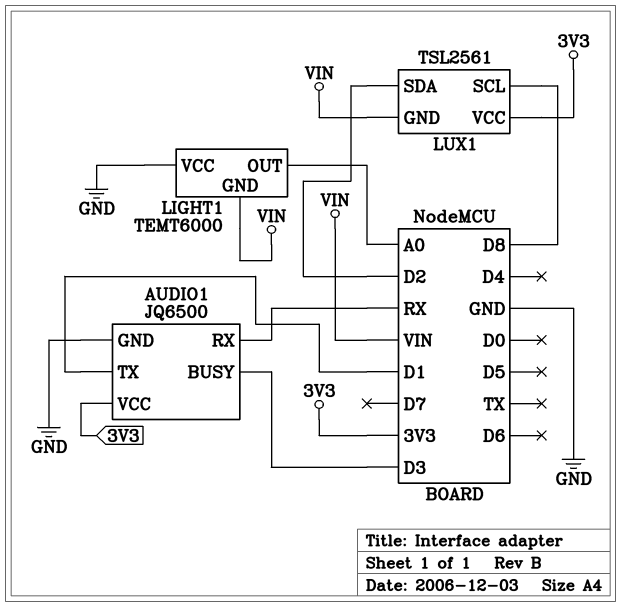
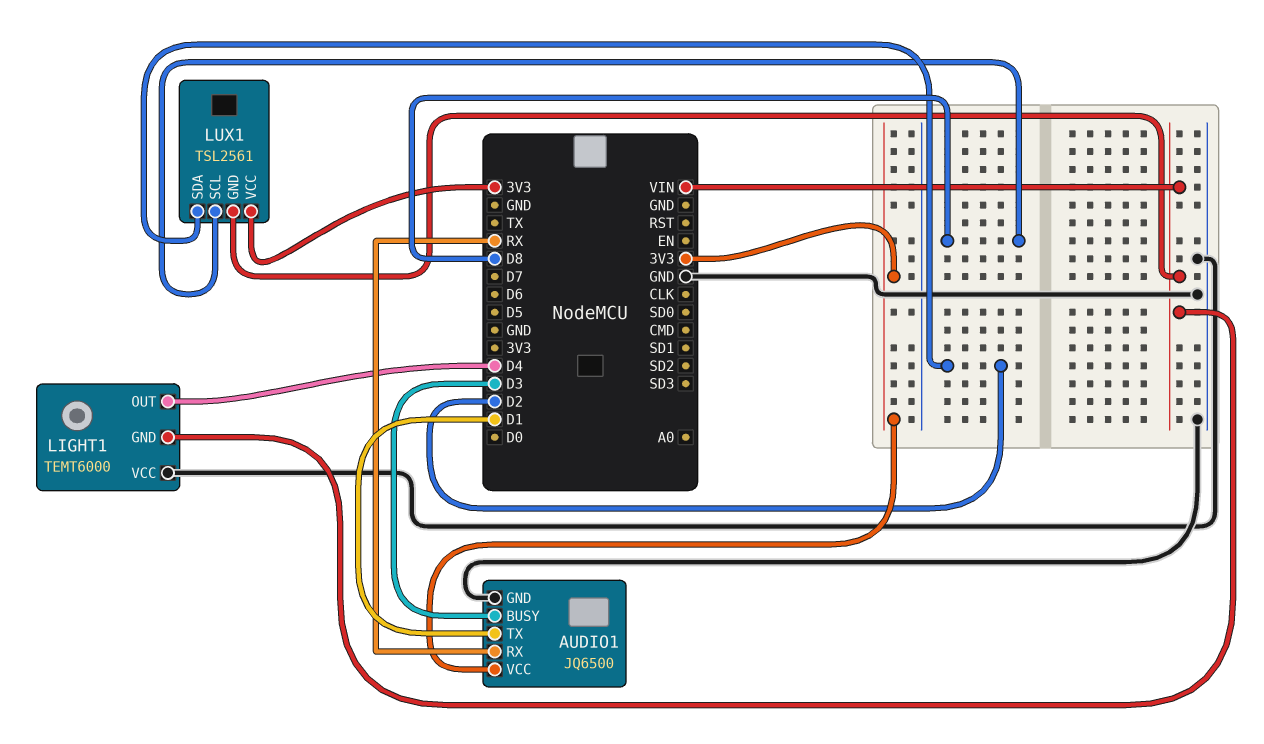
LIGHT1 pin OUT: A0 -> D4

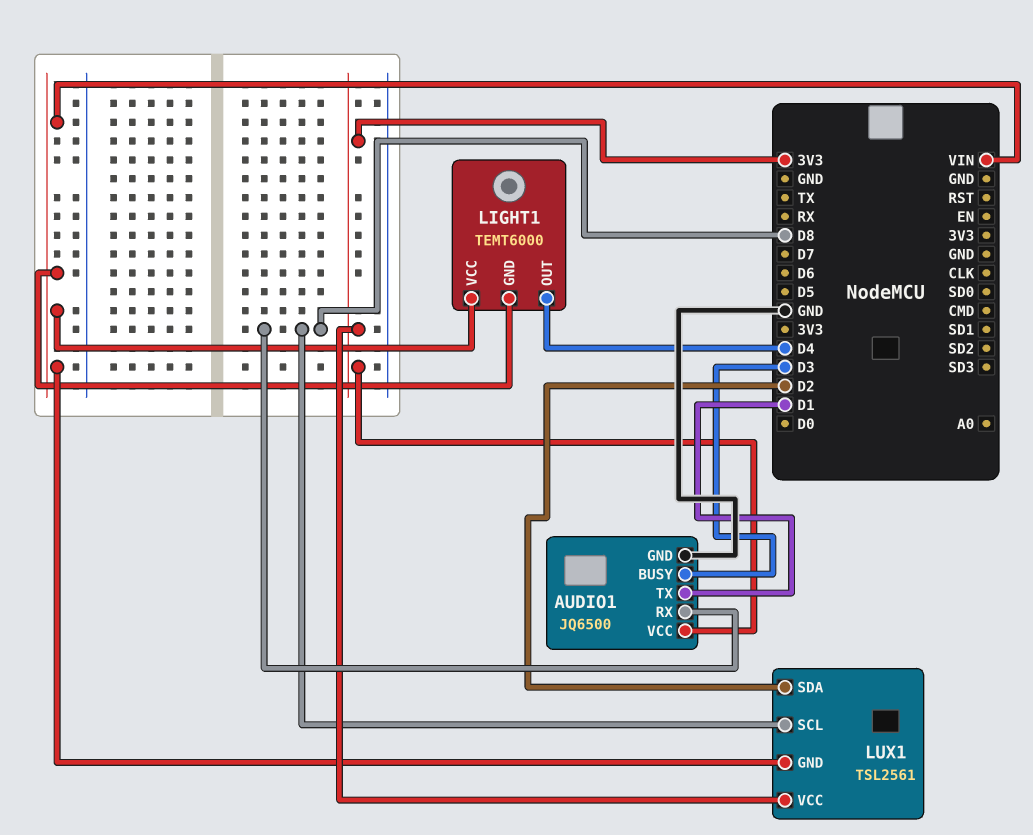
AUDIO1 pin RX: RX -> D8
LIGHT1 pin VCC: GND -> VIN

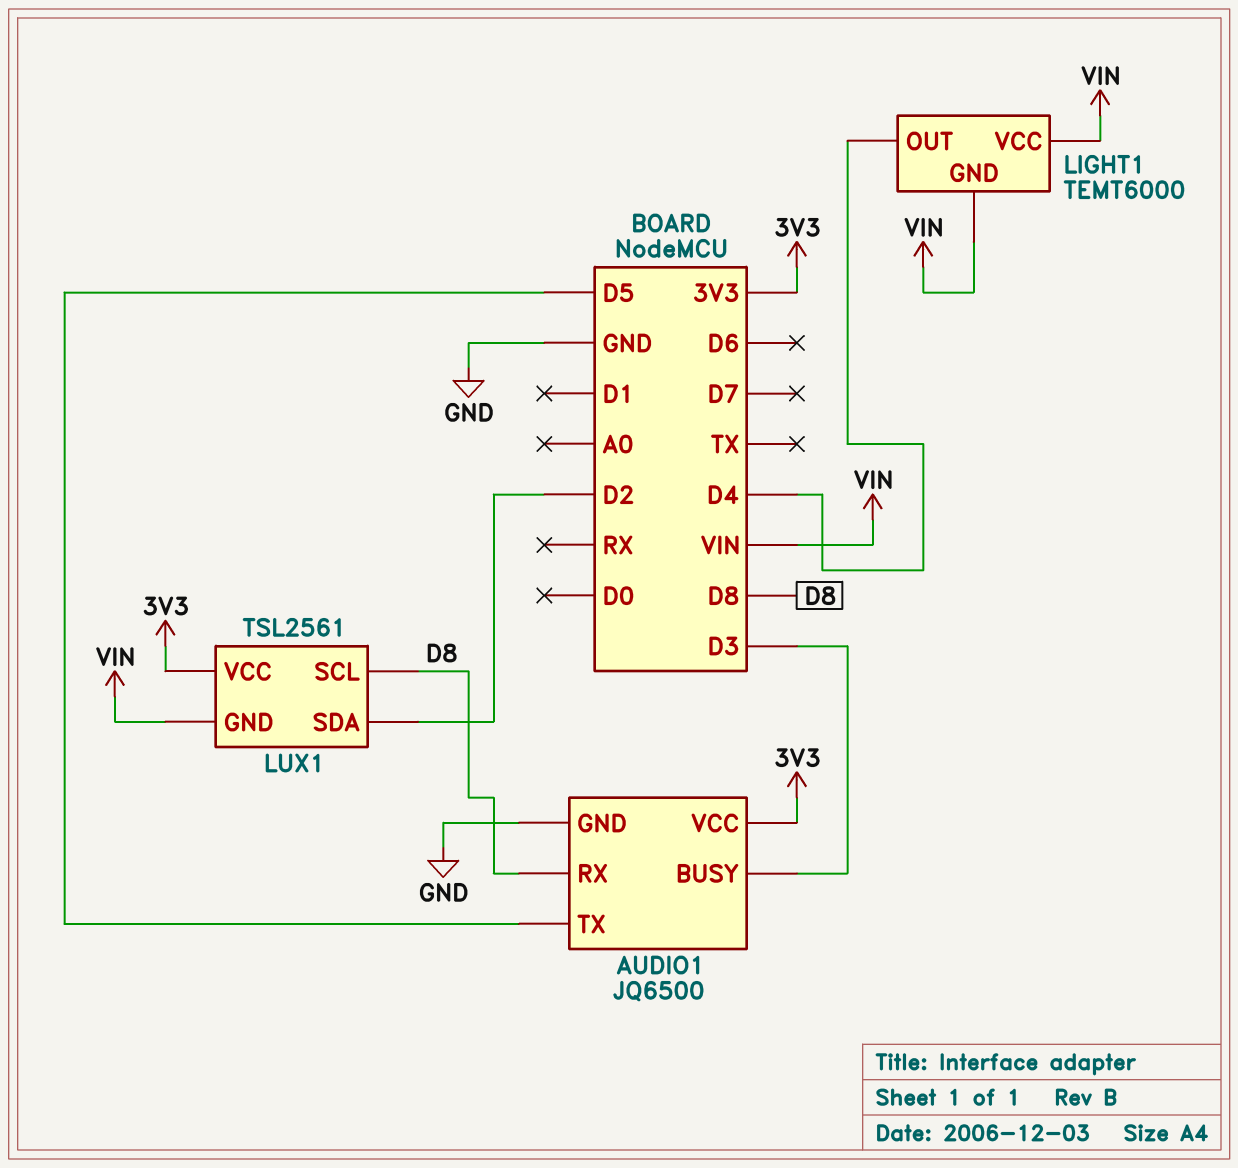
AUDIO1 pin TX: D1 -> D5

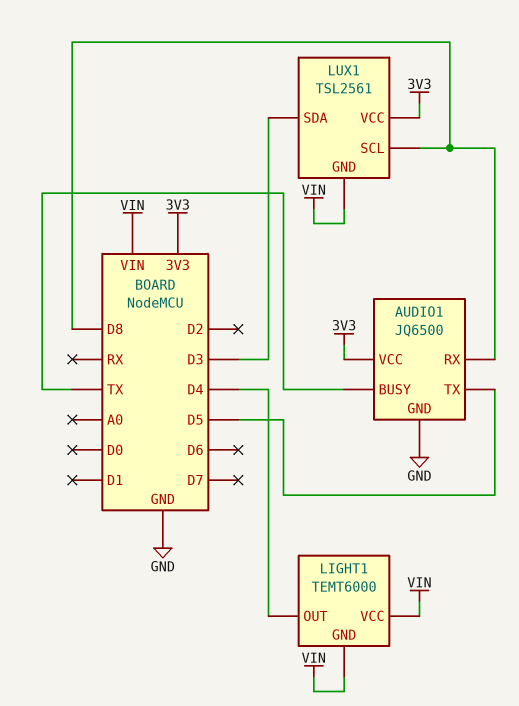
AUDIO1 pin BUSY: D3 -> TX
LUX1 pin SDA: D2 -> D3

